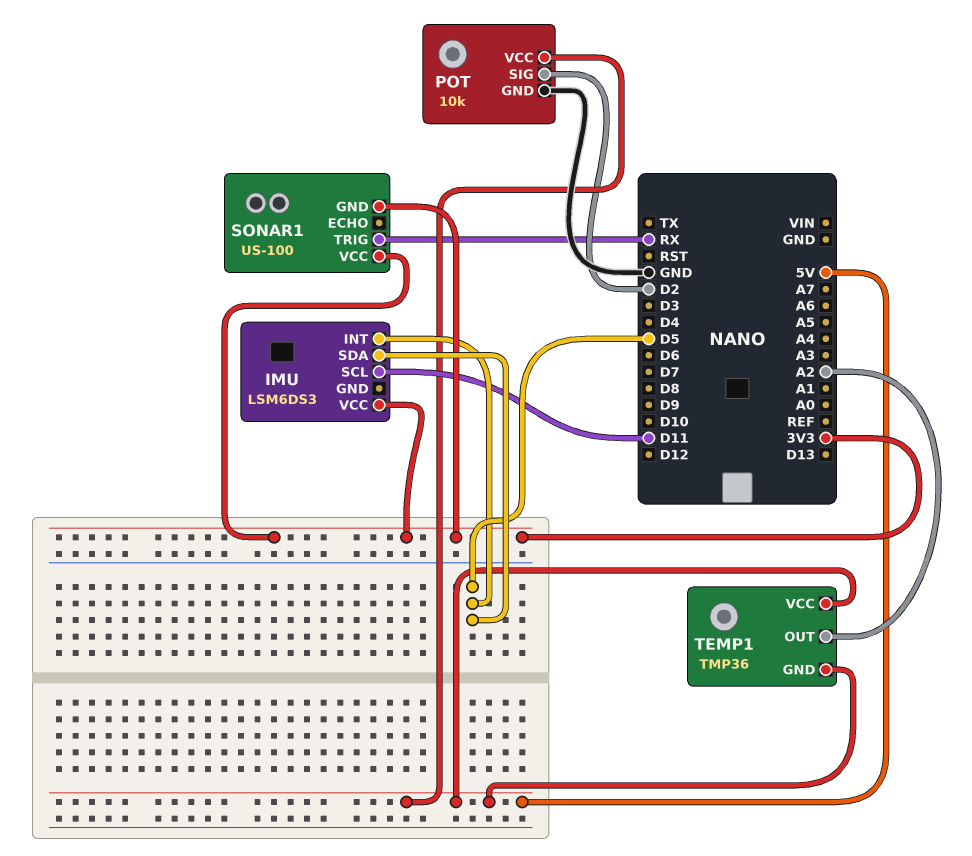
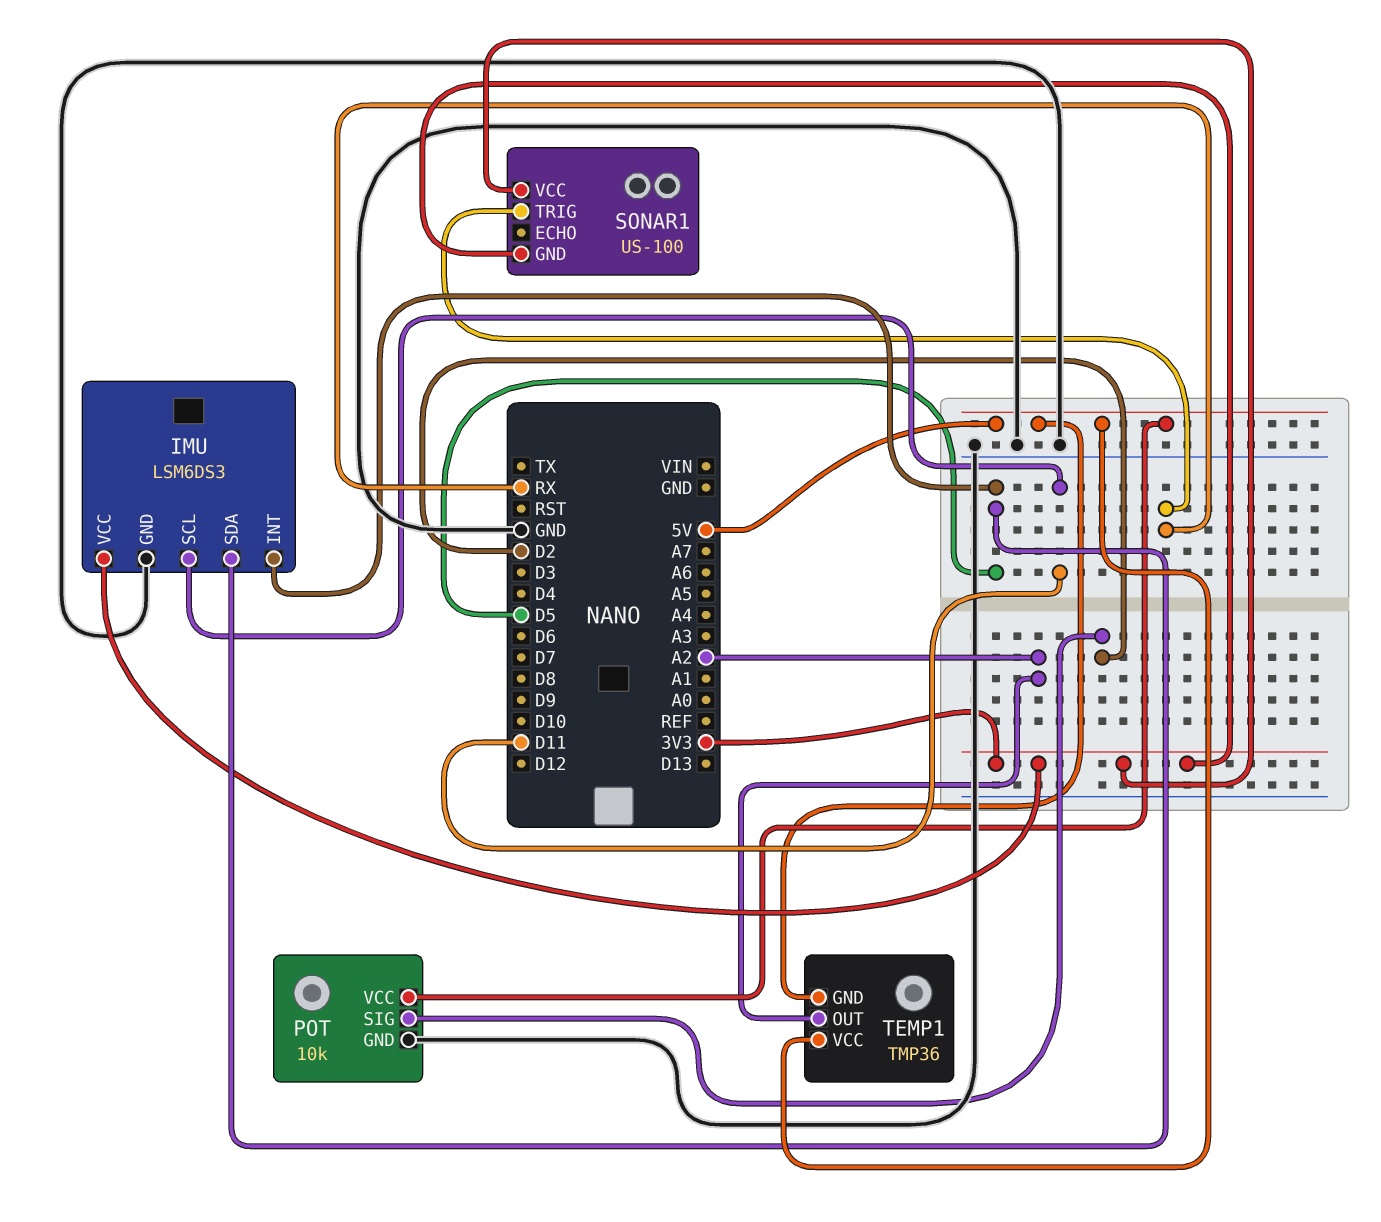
IMU pin GND: none -> GND

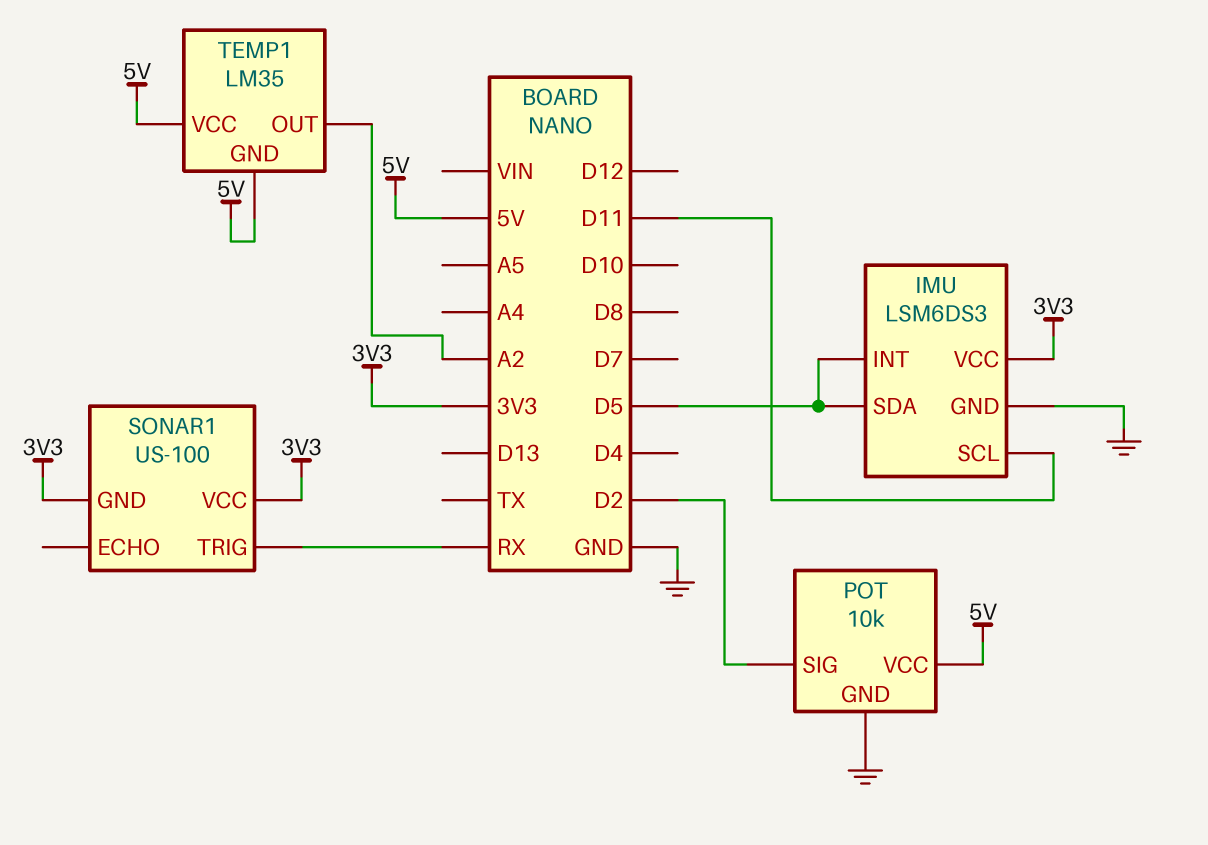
TEMP1: TMP36 -> LM35

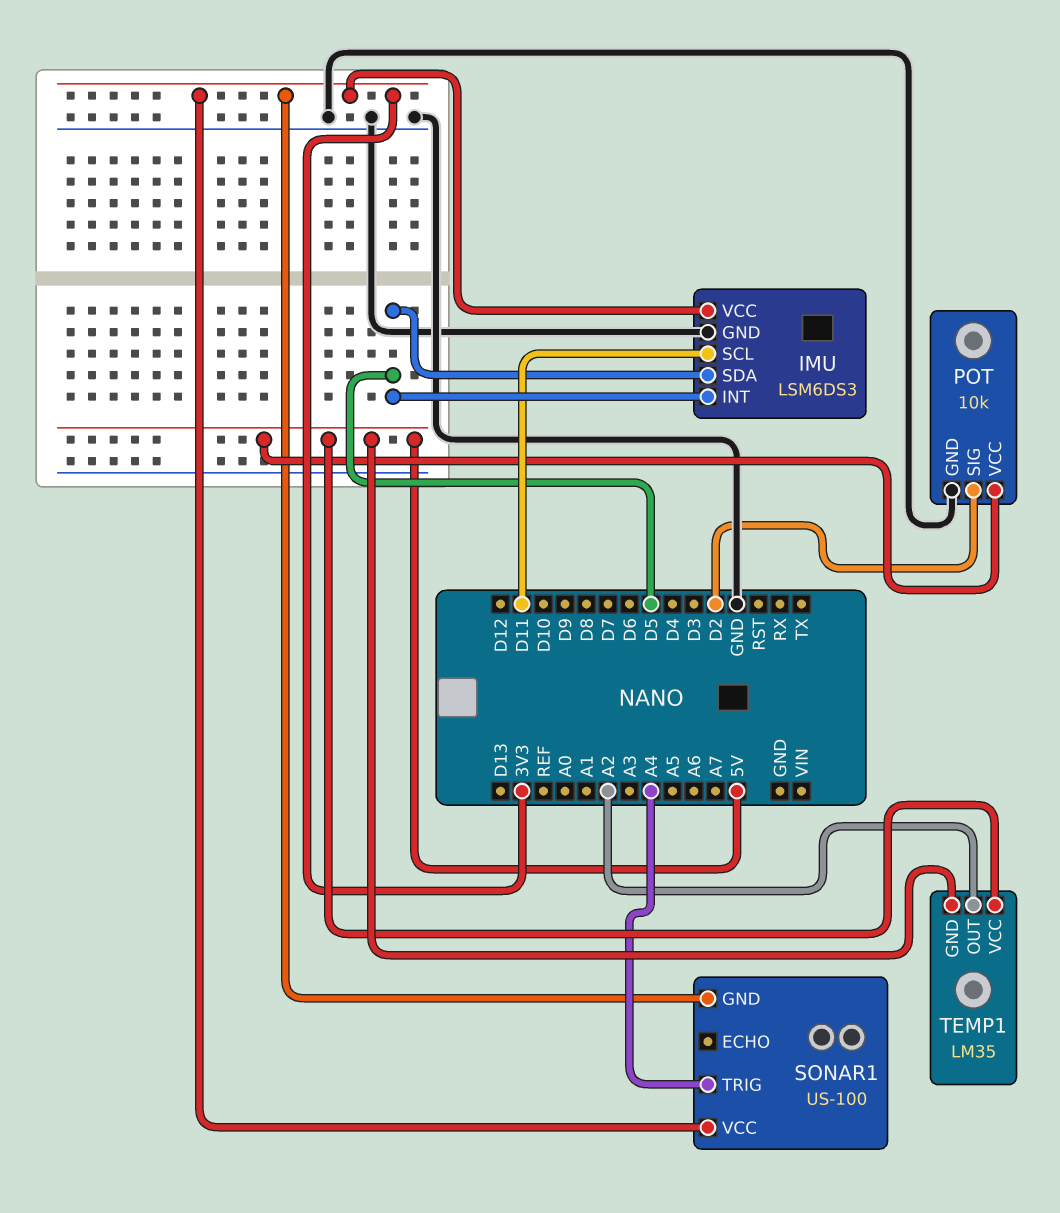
SONAR1 pin TRIG: RX -> A4

